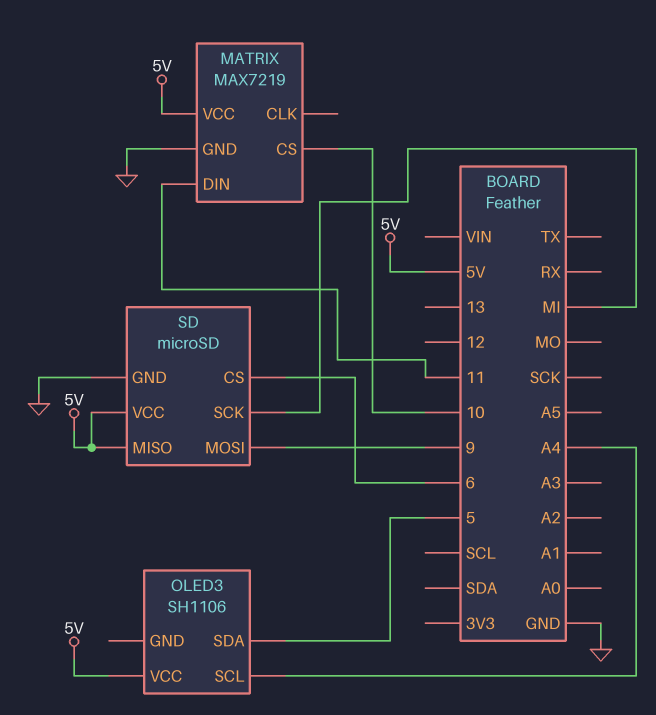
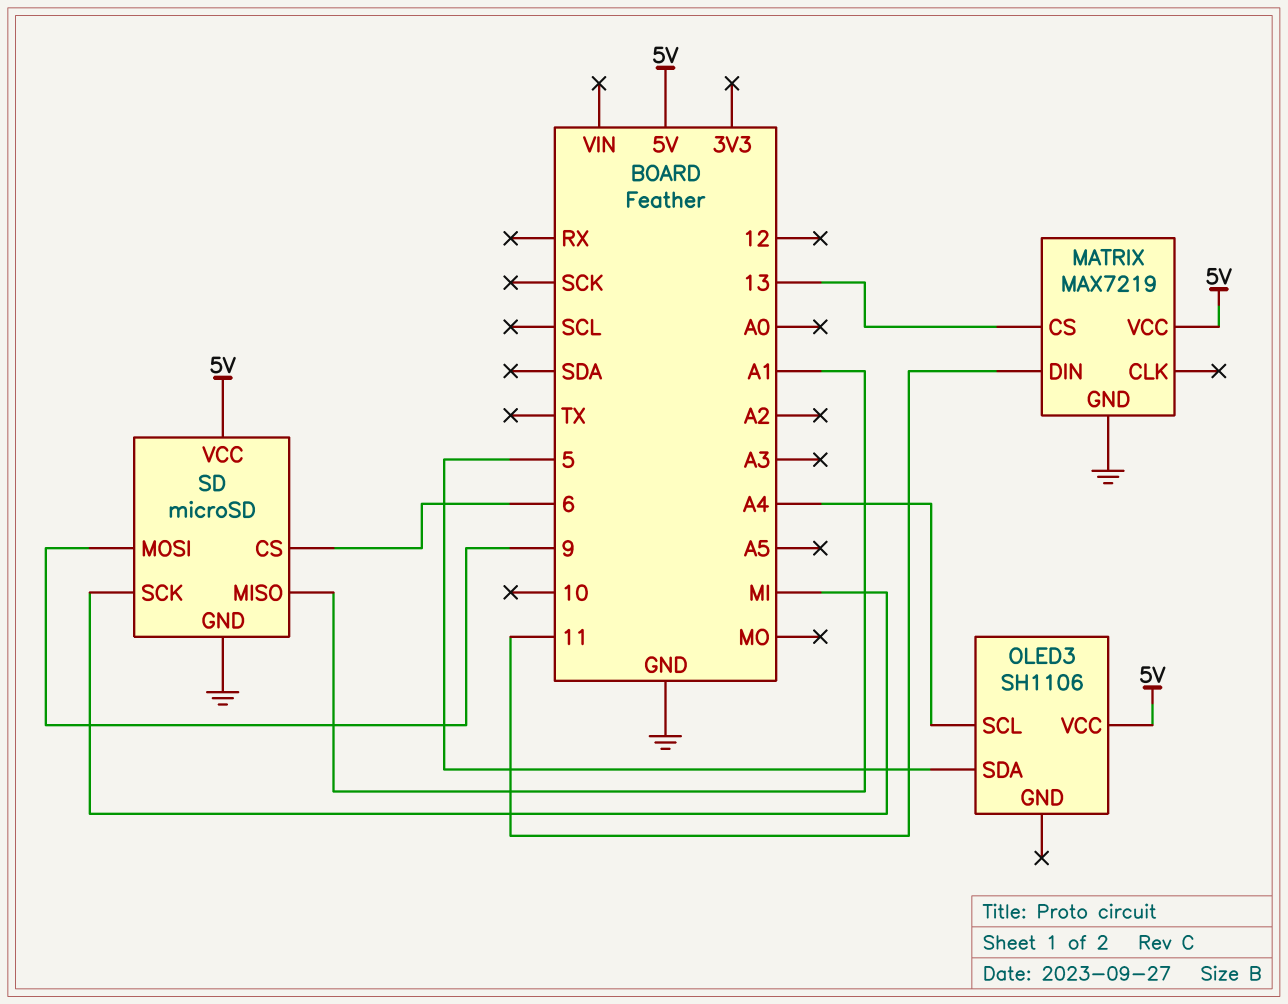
MATRIX pin CS: 10 -> 13
SD pin MISO: 5V -> A1

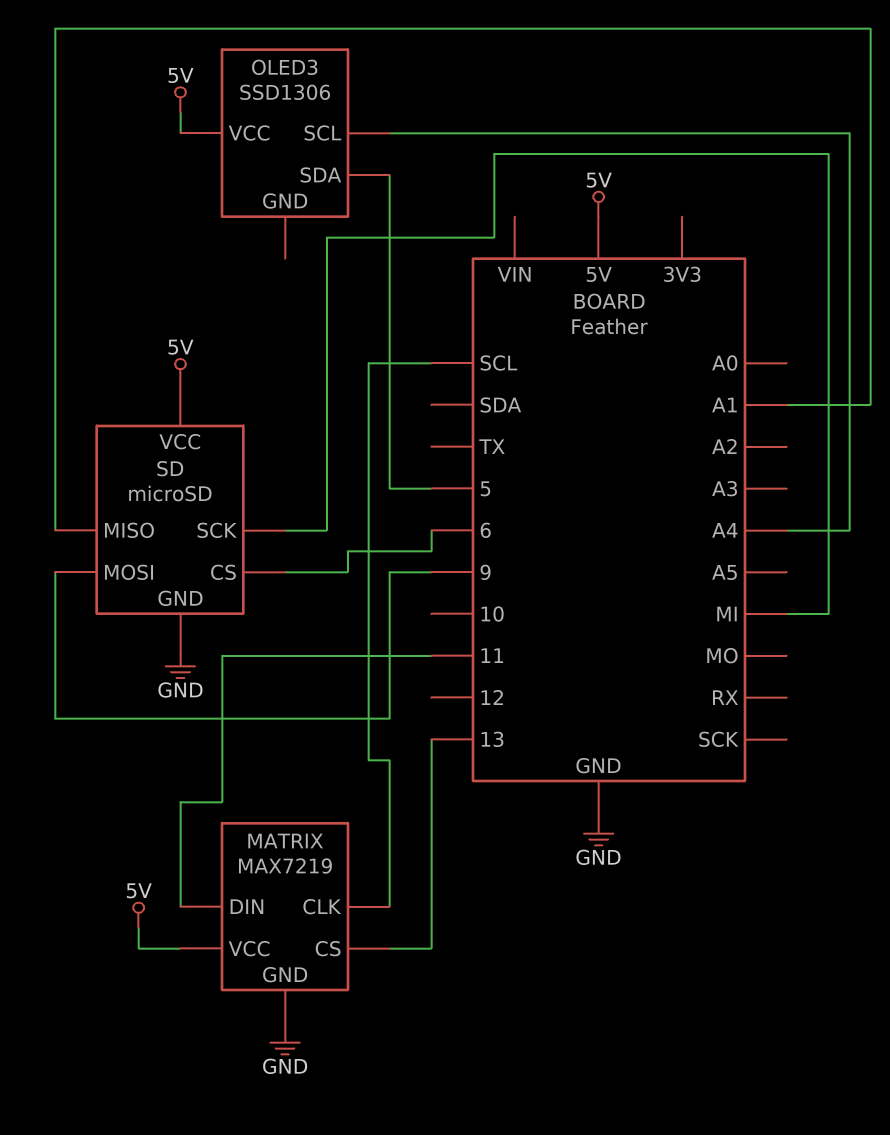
MATRIX pin CLK: none -> SCL
OLED3: SH1106 -> SSD1306

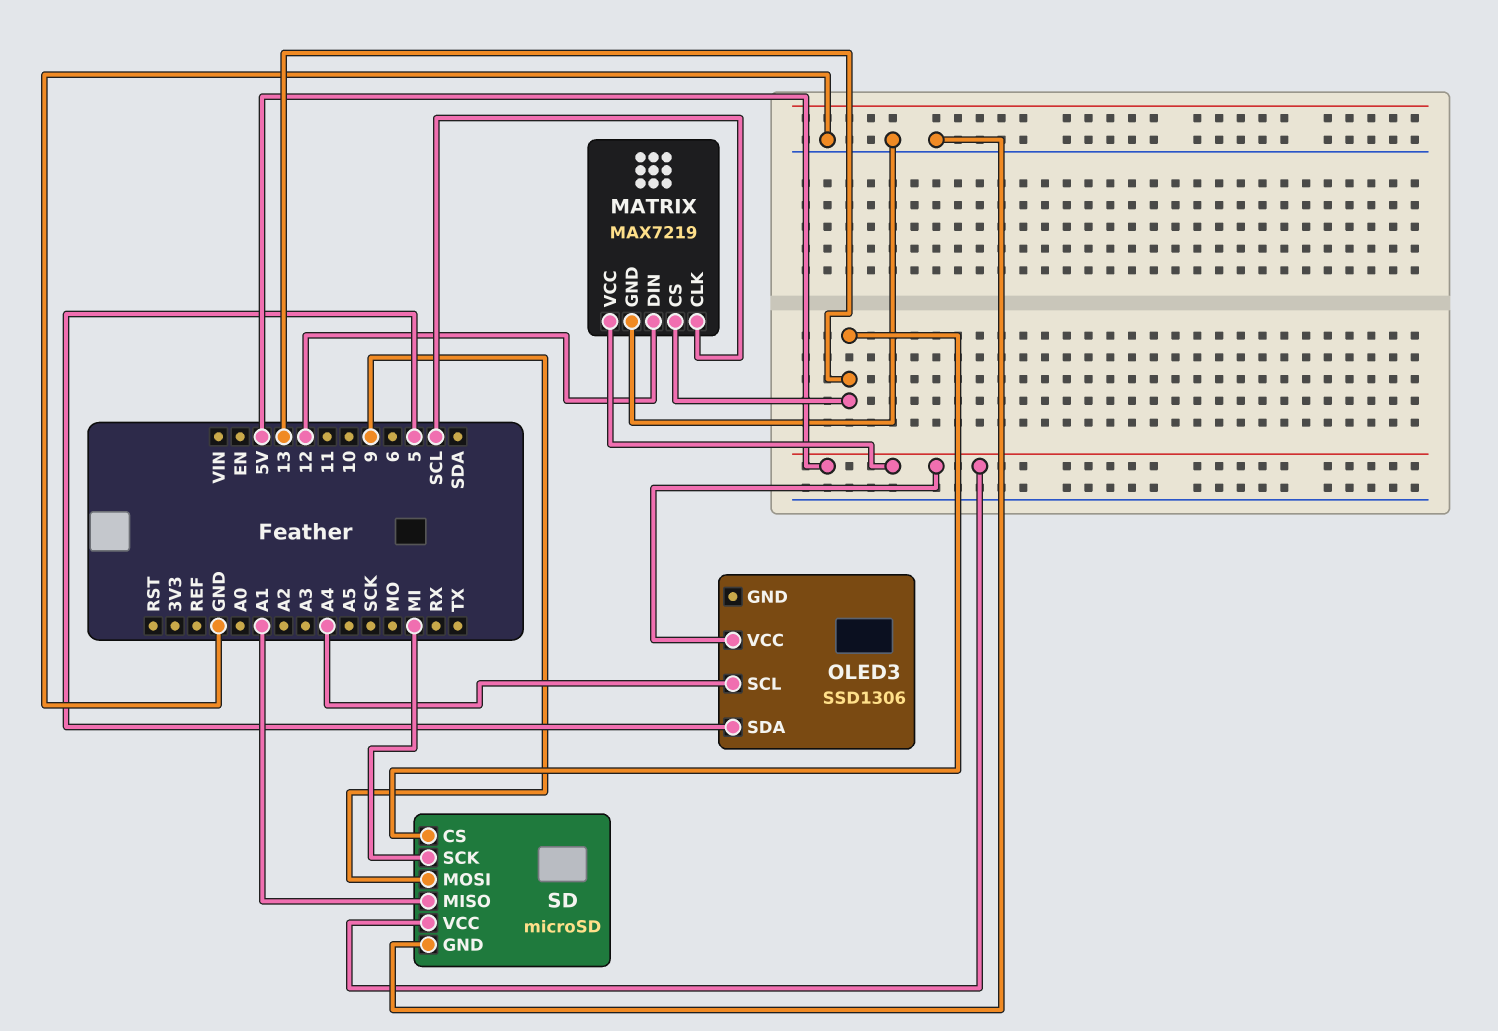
MATRIX pin DIN: 11 -> 12
SD pin CS: 6 -> 13

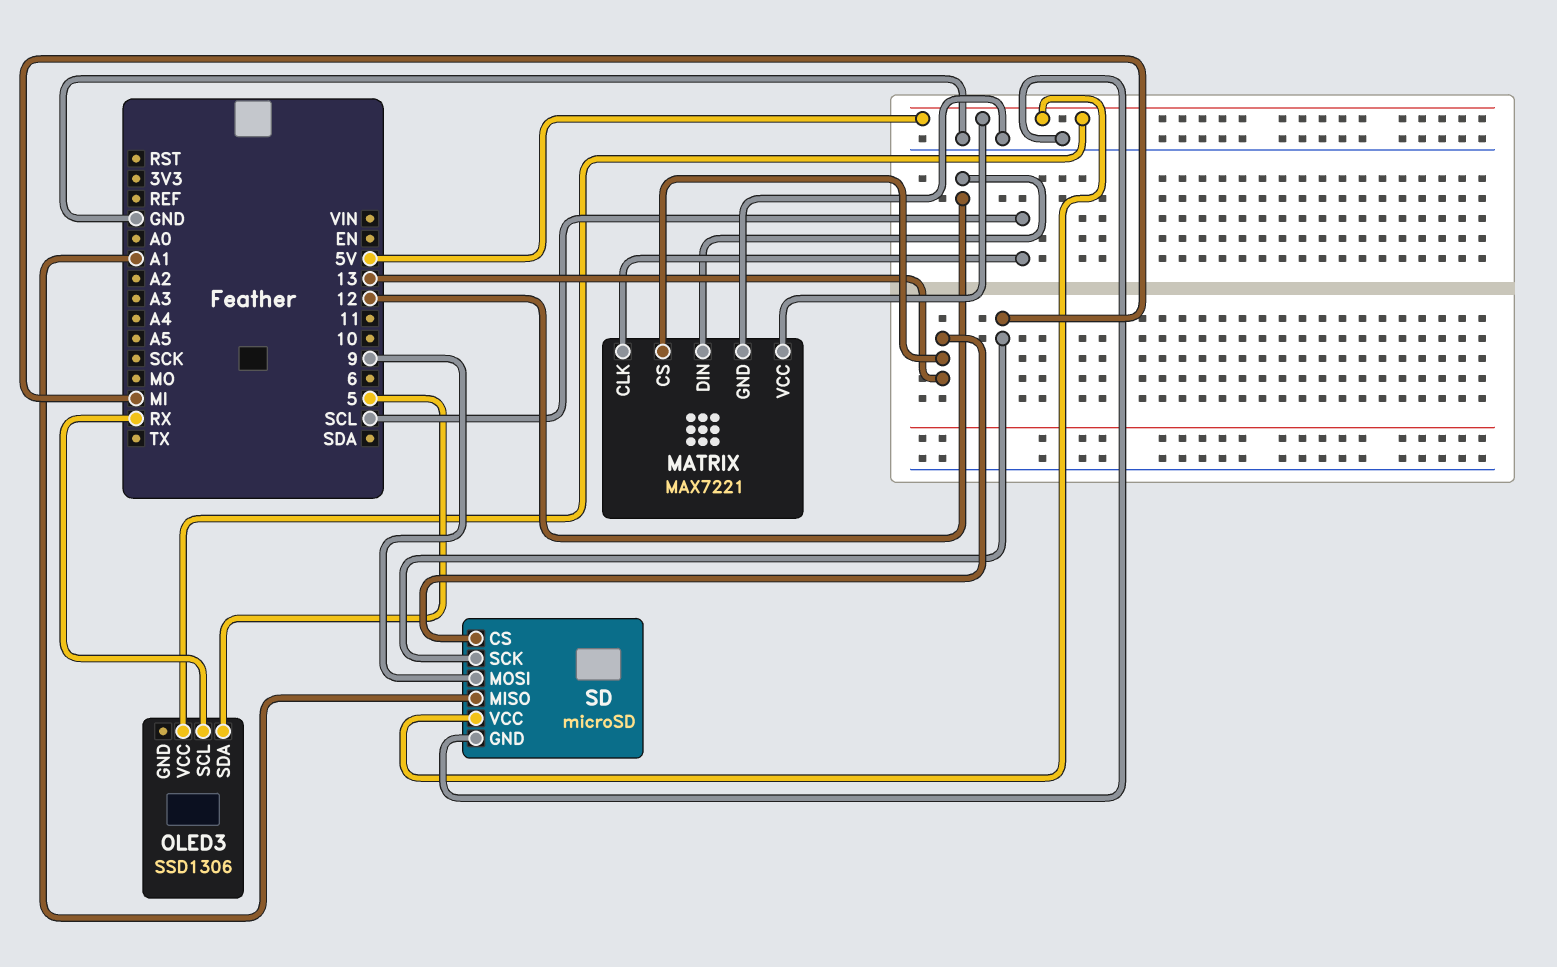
MATRIX: MAX7219 -> MAX7221
OLED3 pin SCL: A4 -> RX

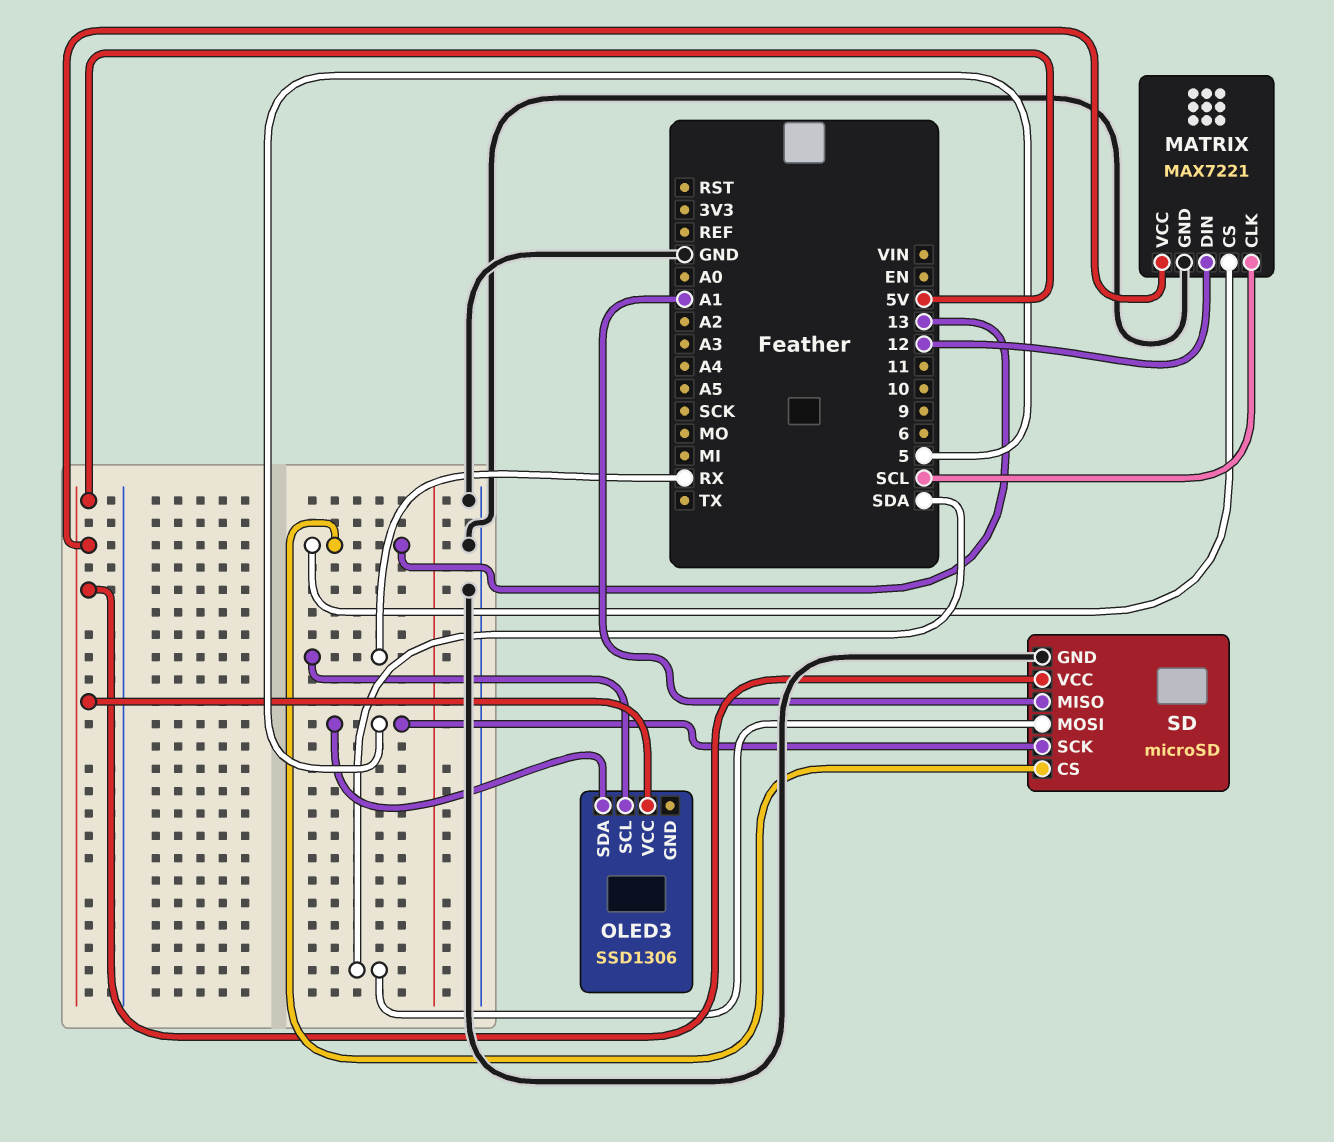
SD pin MOSI: 9 -> SDA
SD pin SCK: MI -> 5

